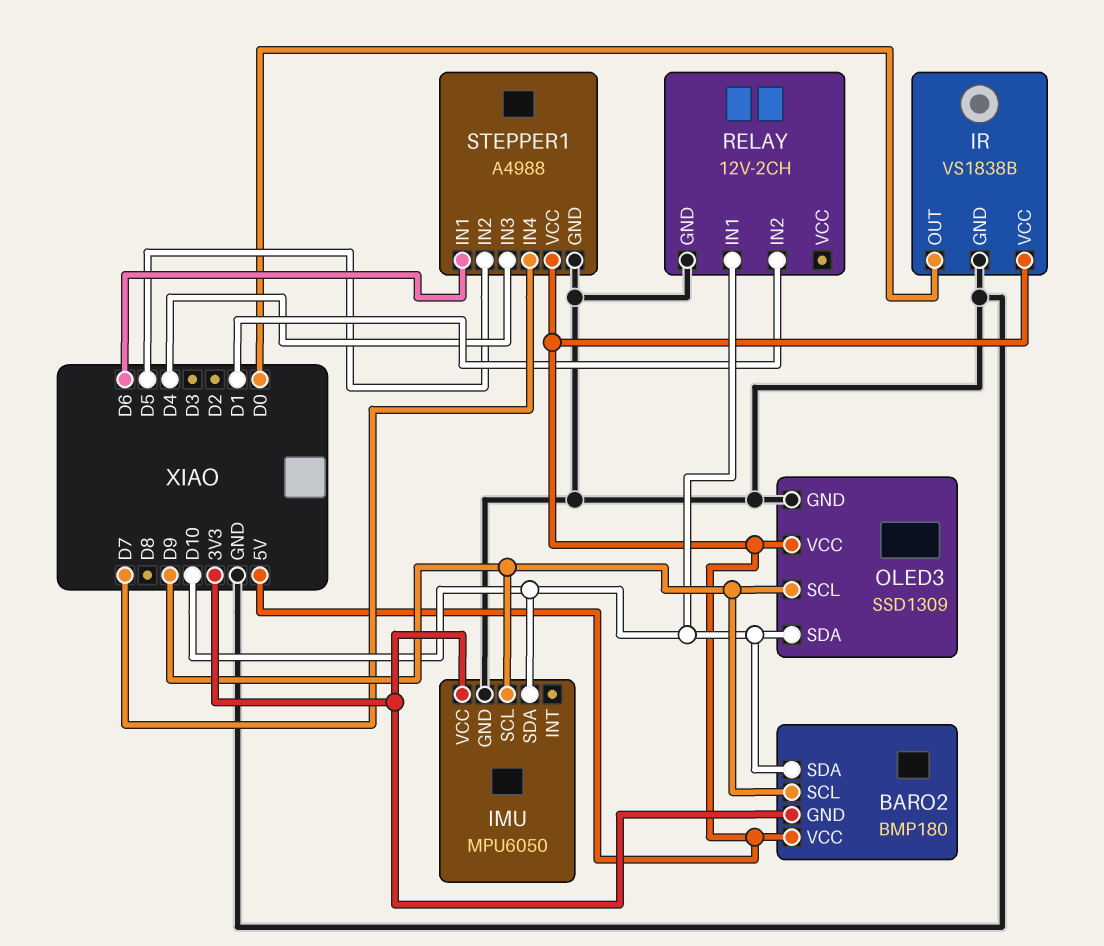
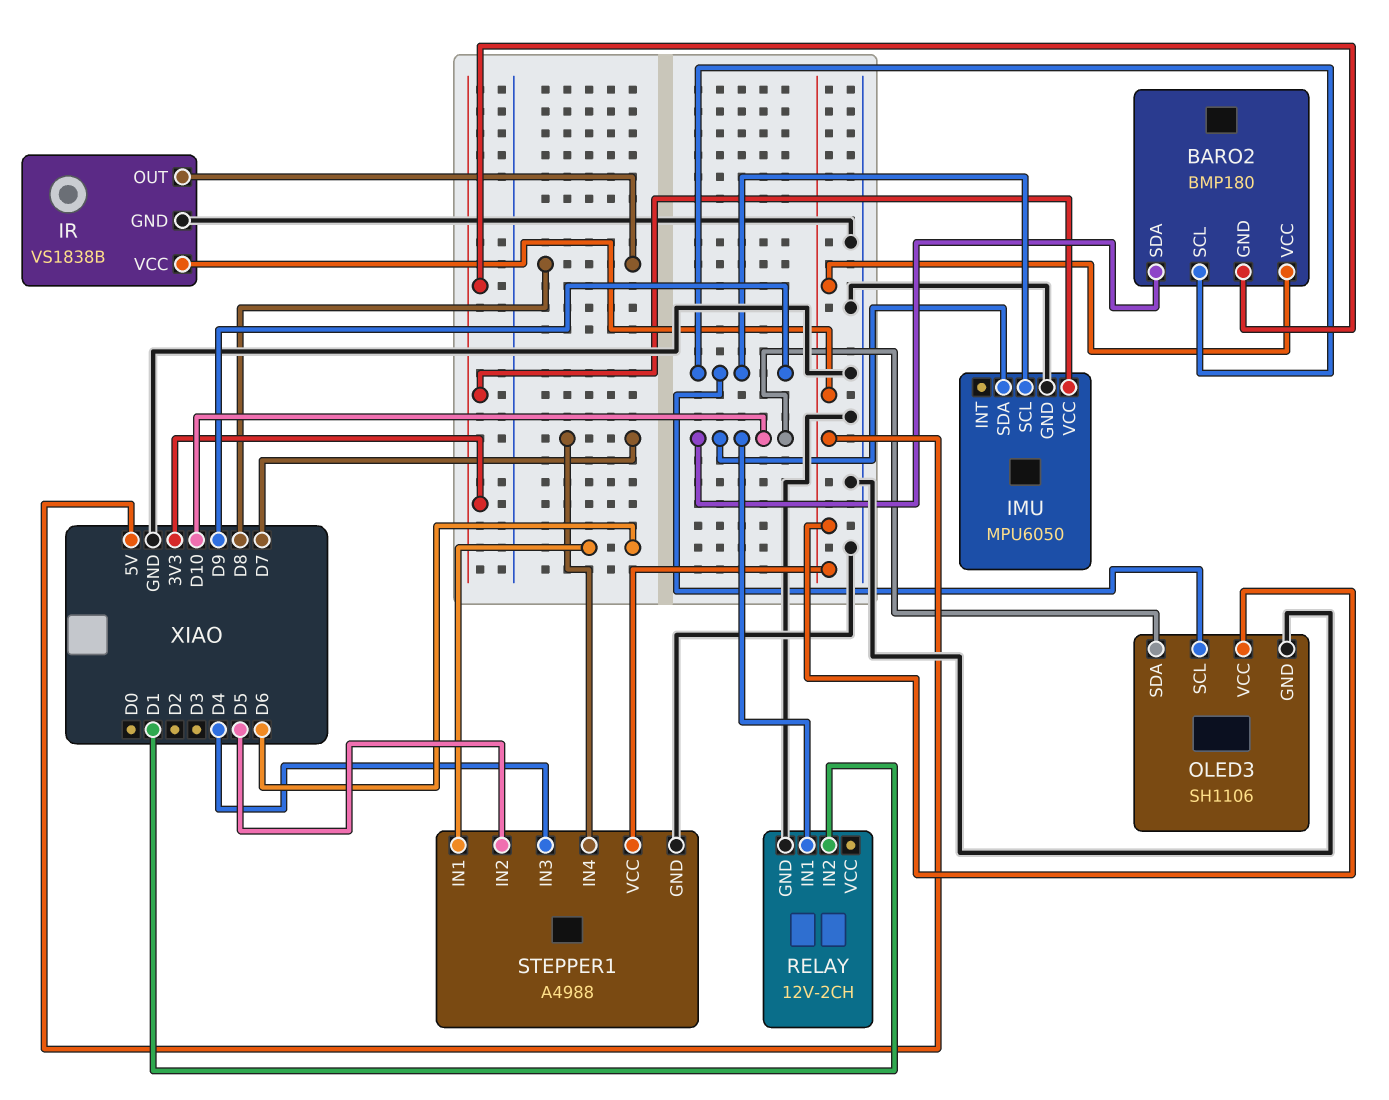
IR pin OUT: D0 -> D8
OLED3: SSD1309 -> SH1106

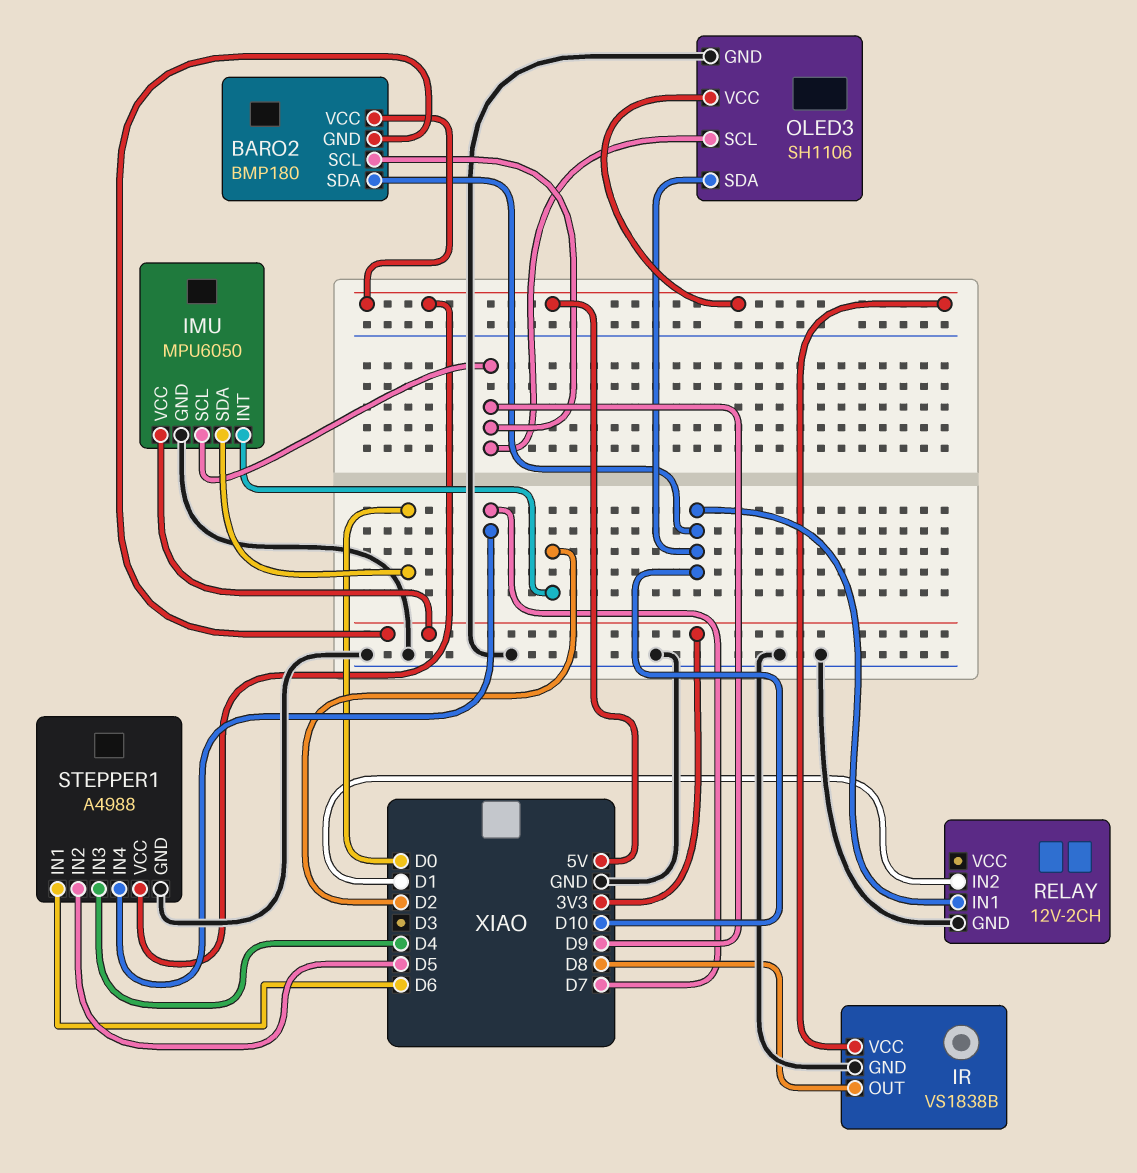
IMU pin INT: none -> D2
IMU pin SDA: D10 -> D0

